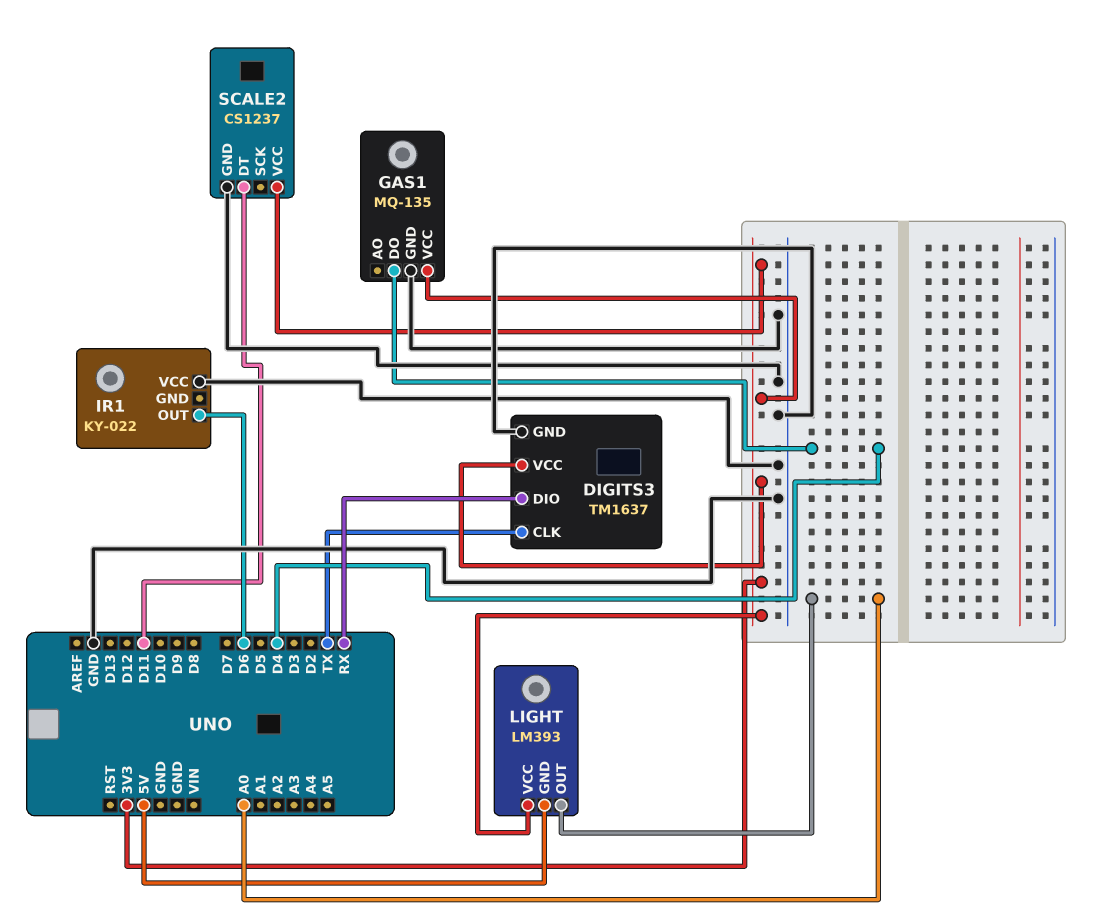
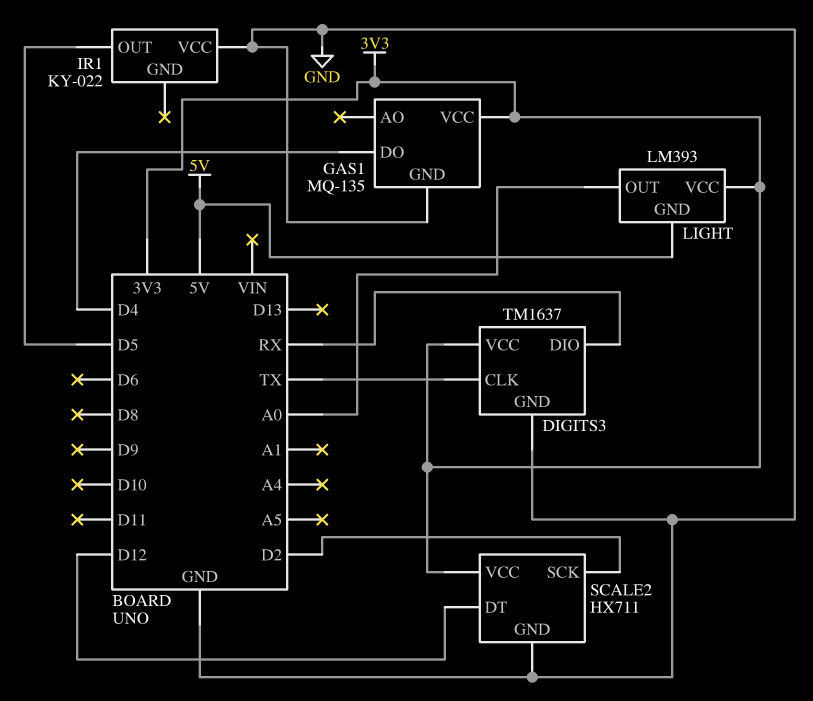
IR1 pin OUT: D6 -> D5
SCALE2: CS1237 -> HX711
SCALE2 pin DT: D11 -> D12
SCALE2 pin SCK: none -> D2

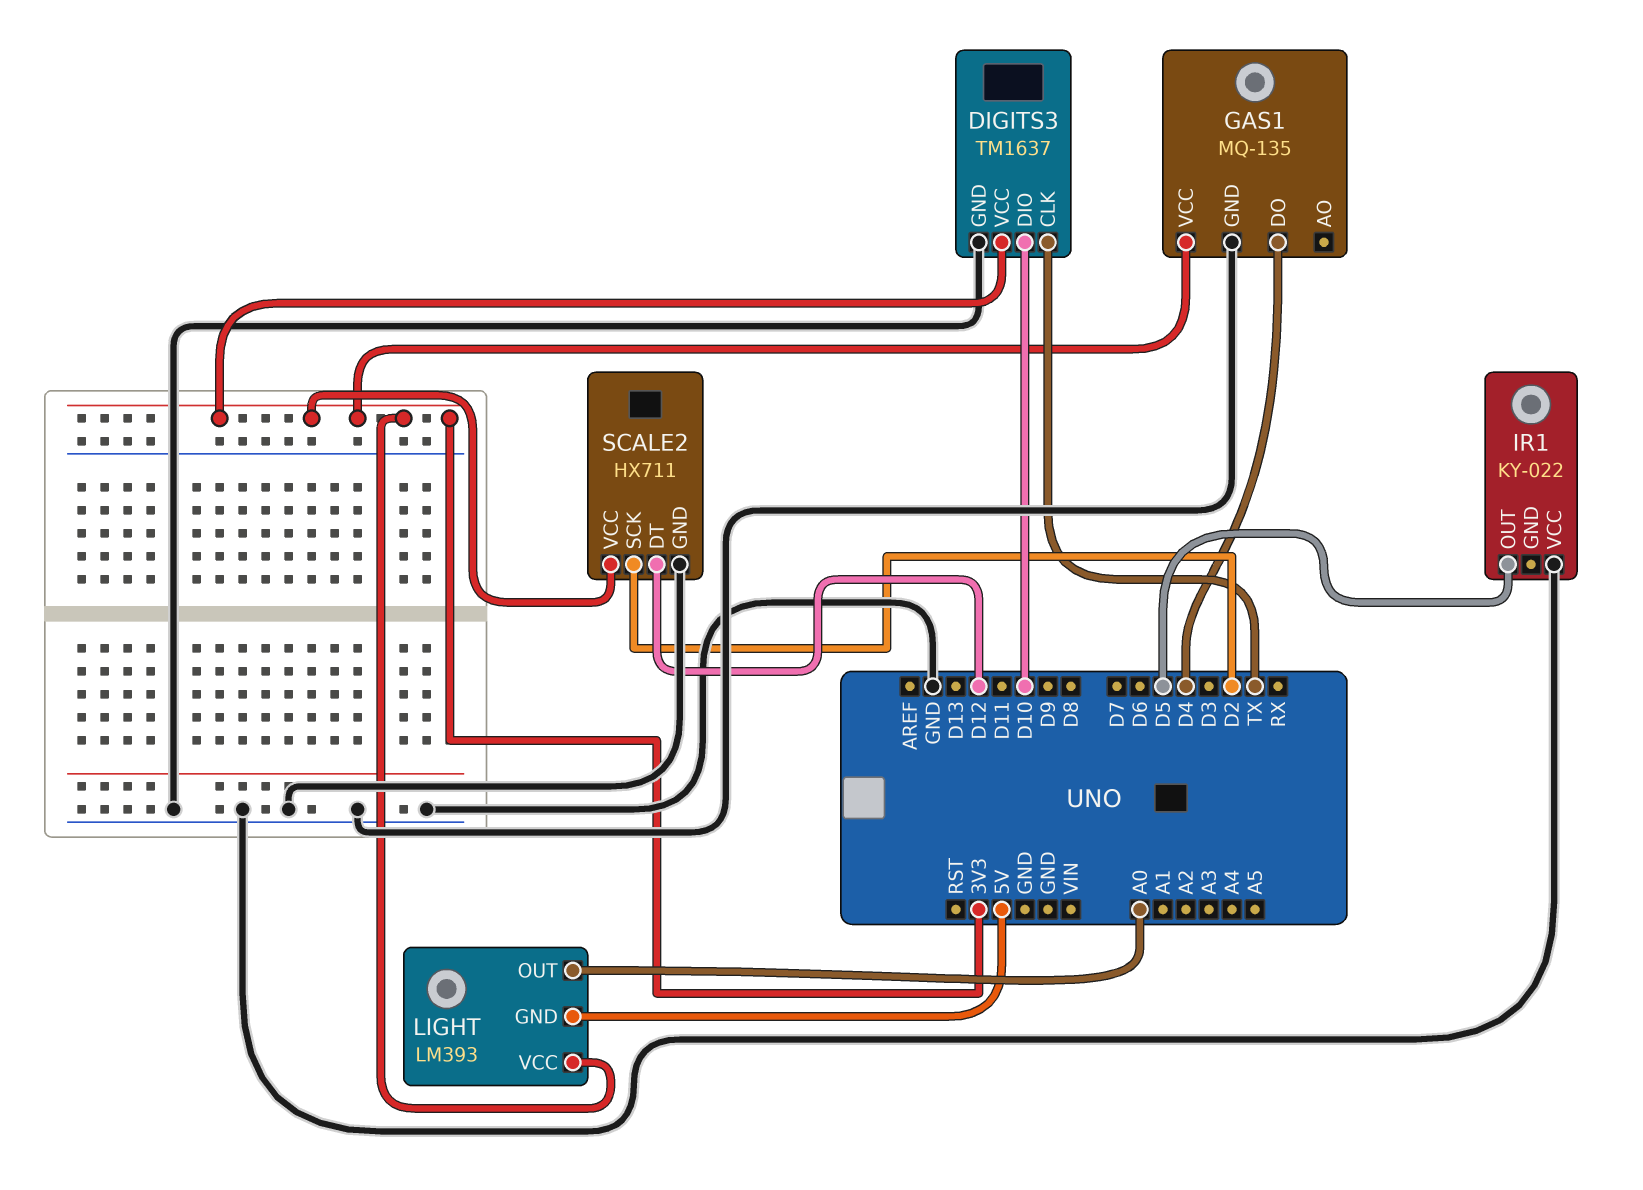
DIGITS3 pin DIO: RX -> D10

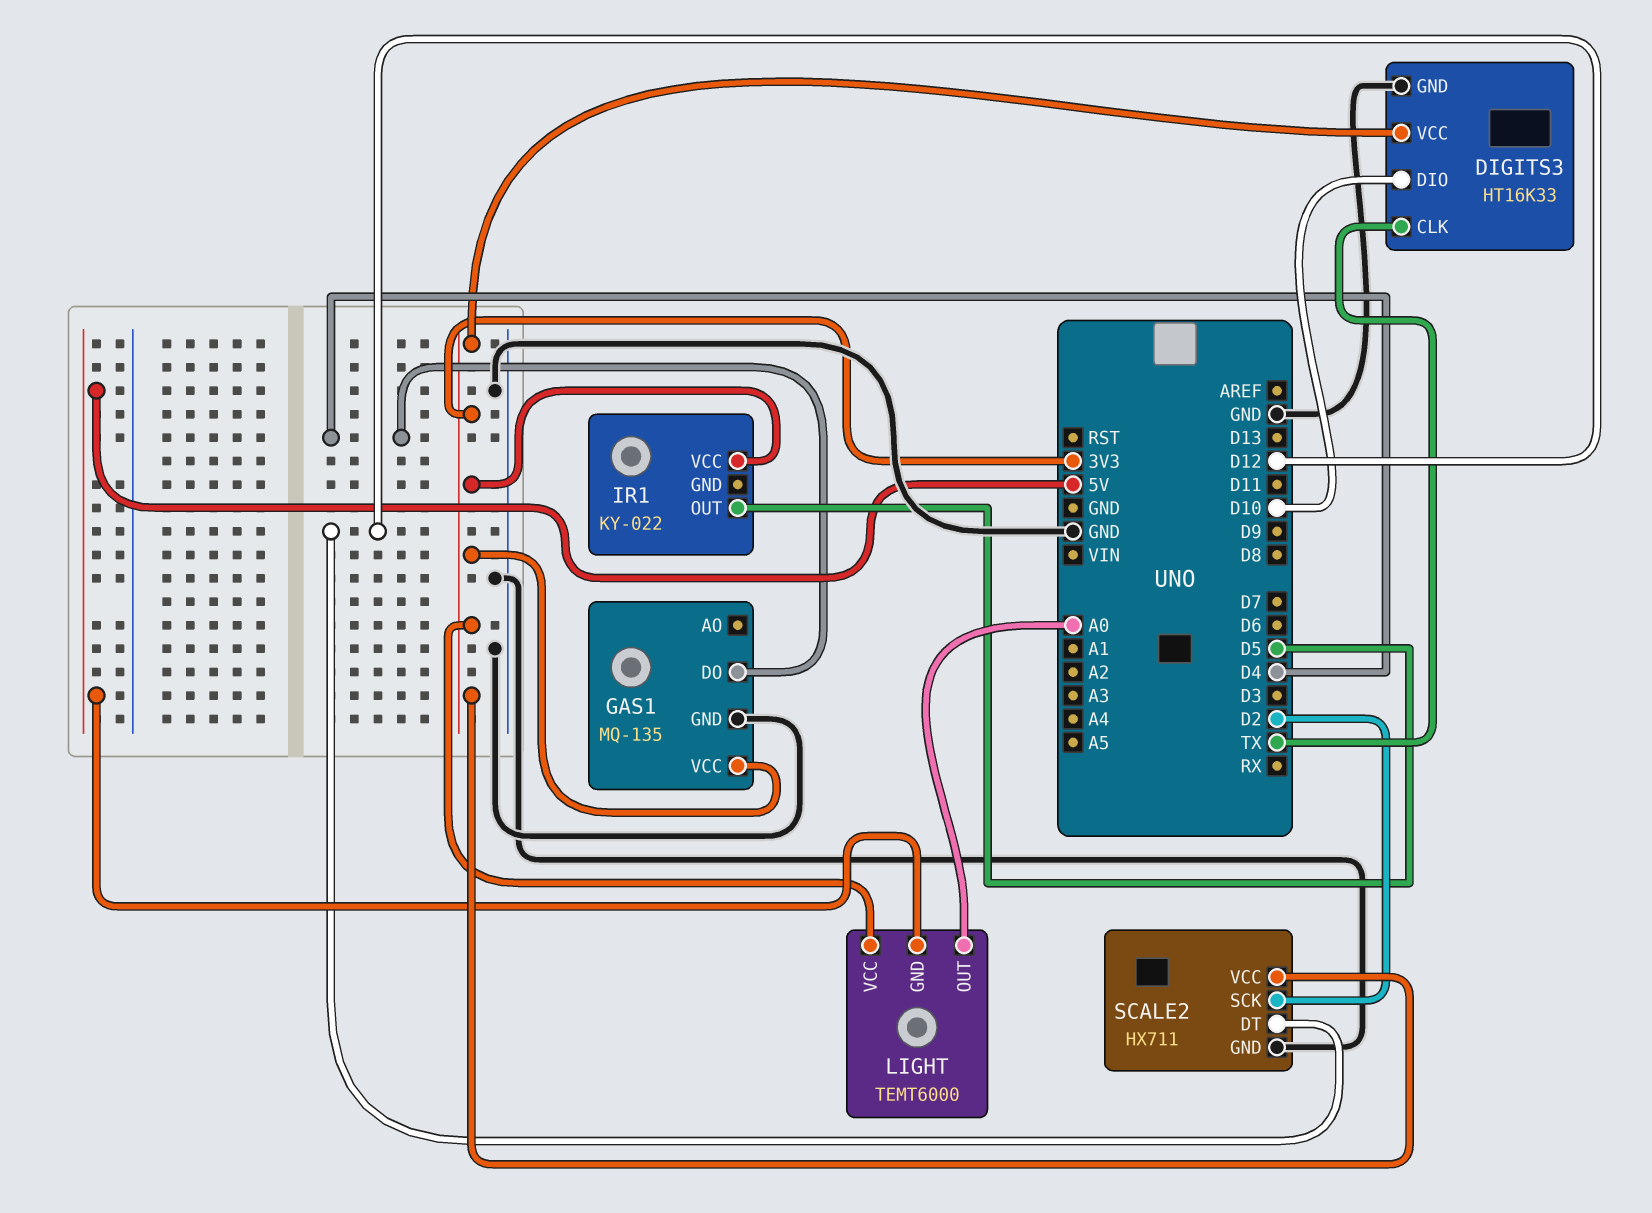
DIGITS3: TM1637 -> HT16K33
IR1 pin VCC: GND -> 3V3
LIGHT: LM393 -> TEMT6000

